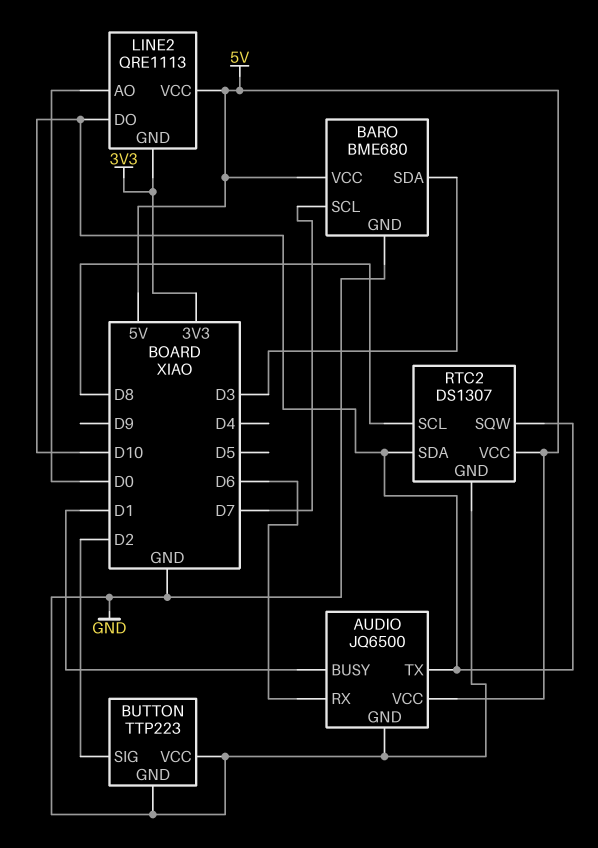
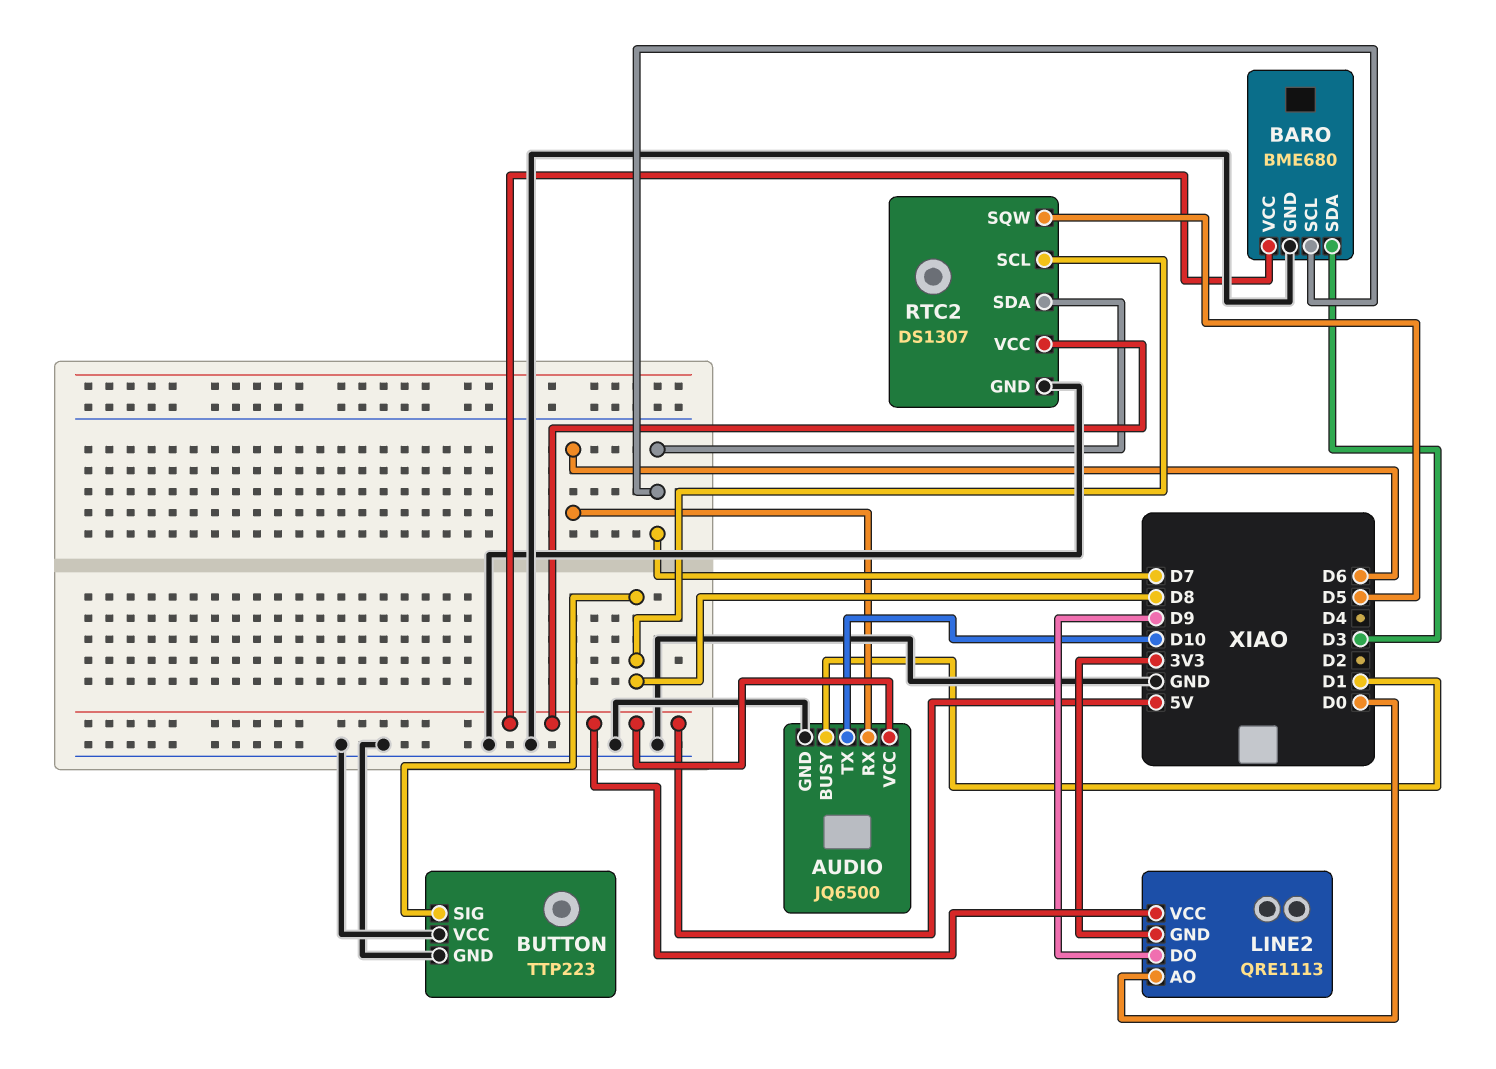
BUTTON pin SIG: D2 -> D8
LINE2 pin DO: D10 -> D9
RTC2 pin SDA: D10 -> D7
RTC2 pin SQW: D10 -> D5

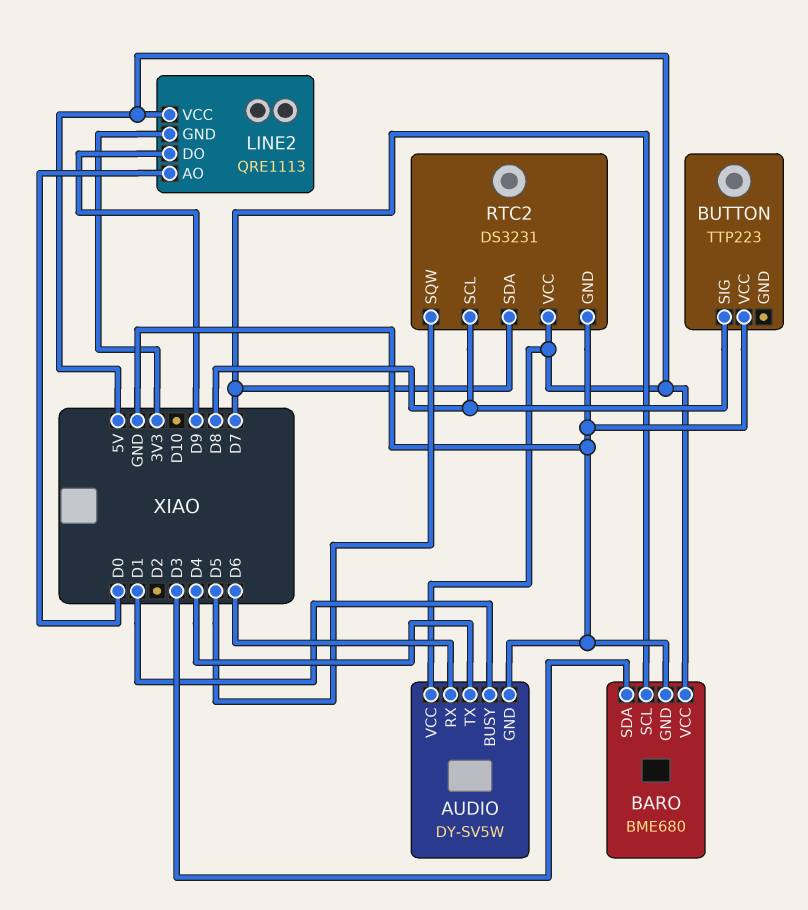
AUDIO: JQ6500 -> DY-SV5W
AUDIO pin TX: D10 -> D4
BUTTON pin GND: GND -> none
RTC2: DS1307 -> DS3231

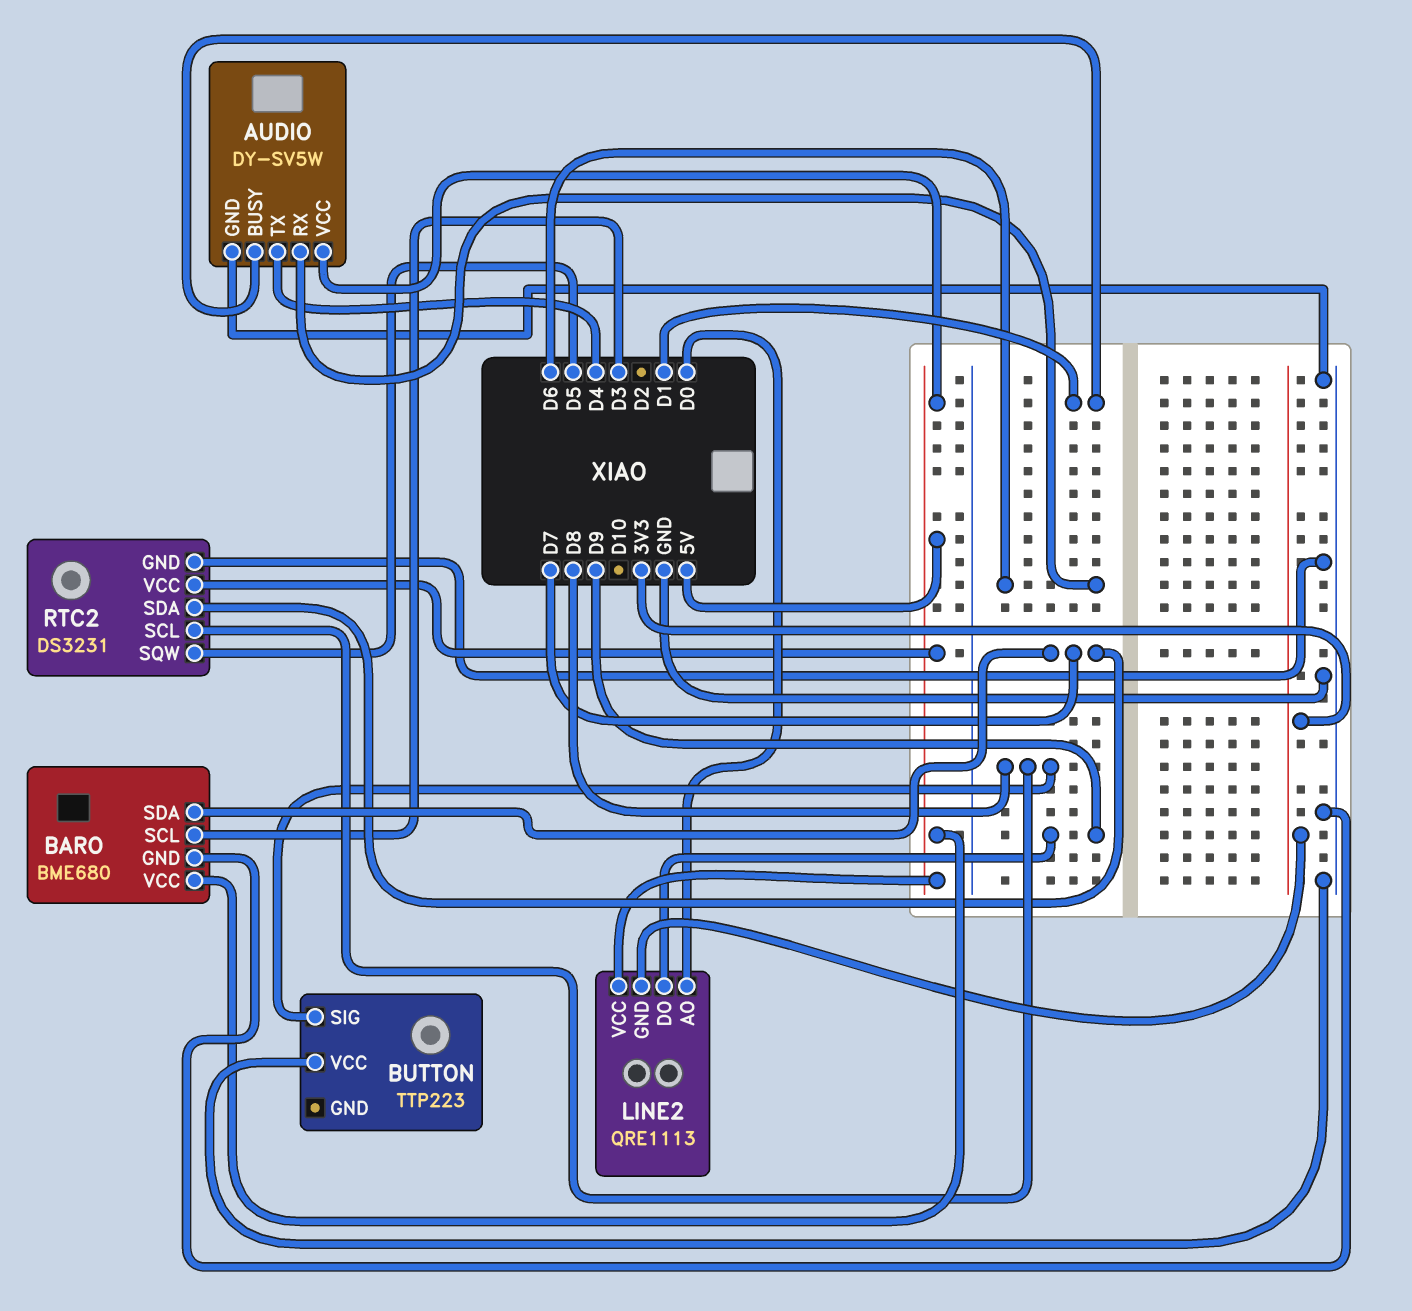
BARO pin SCL: D7 -> D3
BARO pin SDA: D3 -> D7

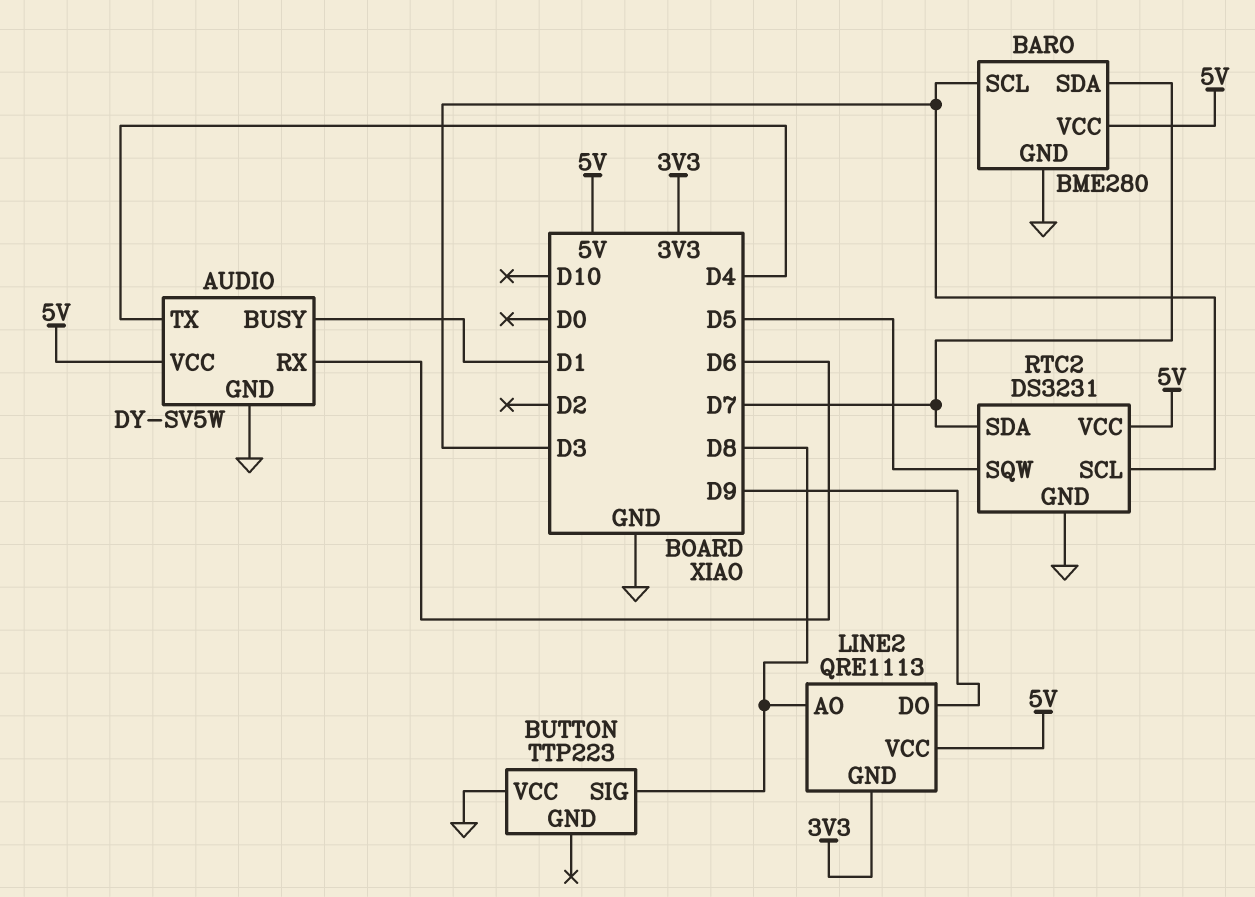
BARO: BME680 -> BME280
LINE2 pin AO: D0 -> D8
RTC2 pin SCL: D8 -> D3

